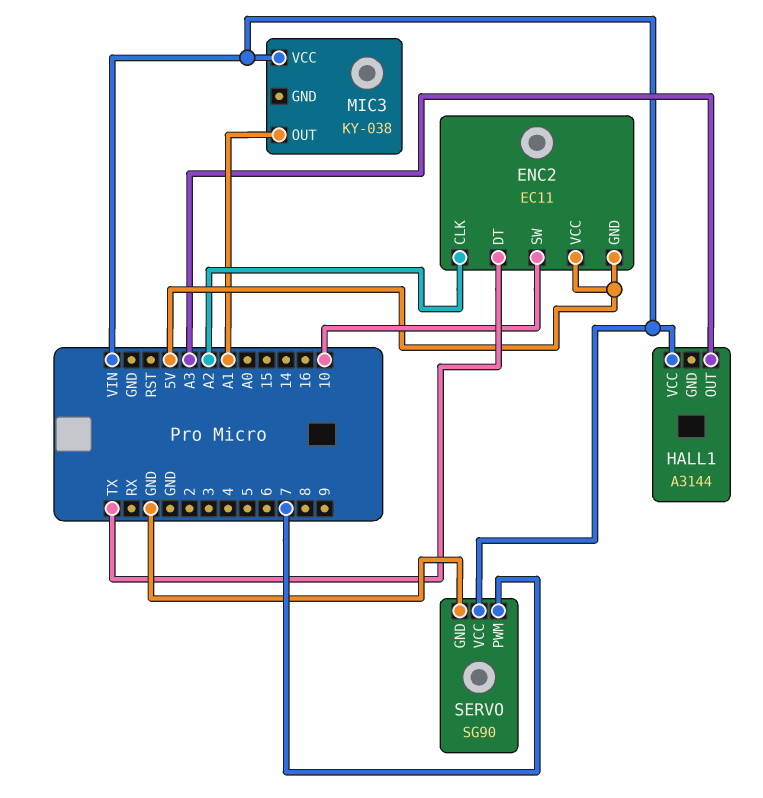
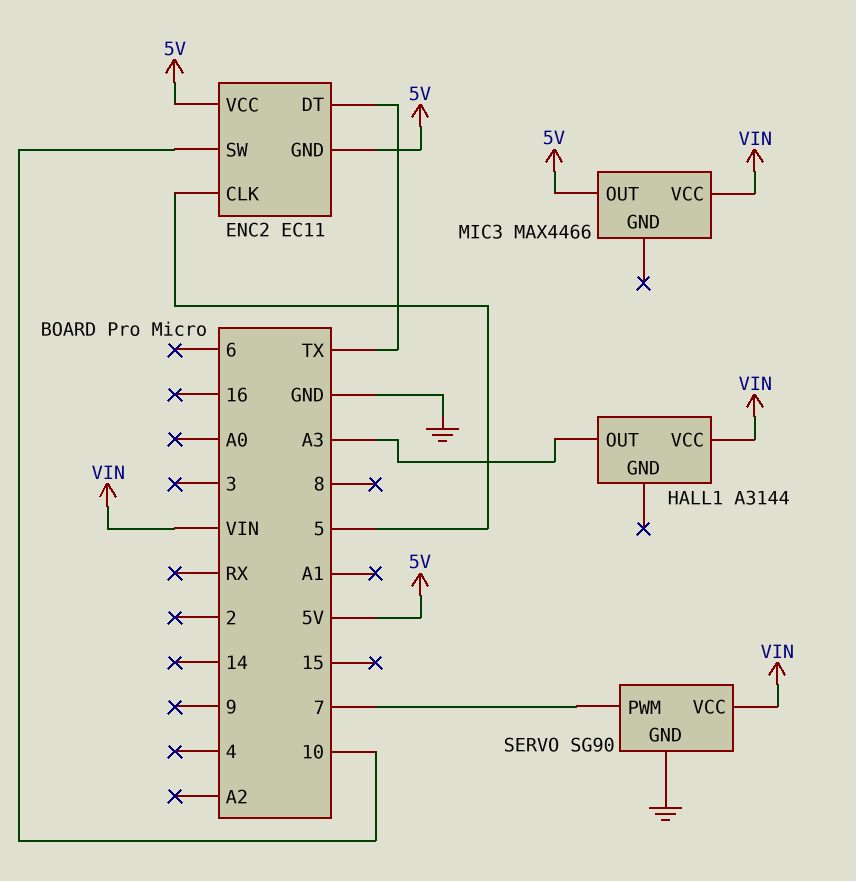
ENC2 pin CLK: A2 -> 5
MIC3: KY-038 -> MAX4466
MIC3 pin OUT: A1 -> 5V

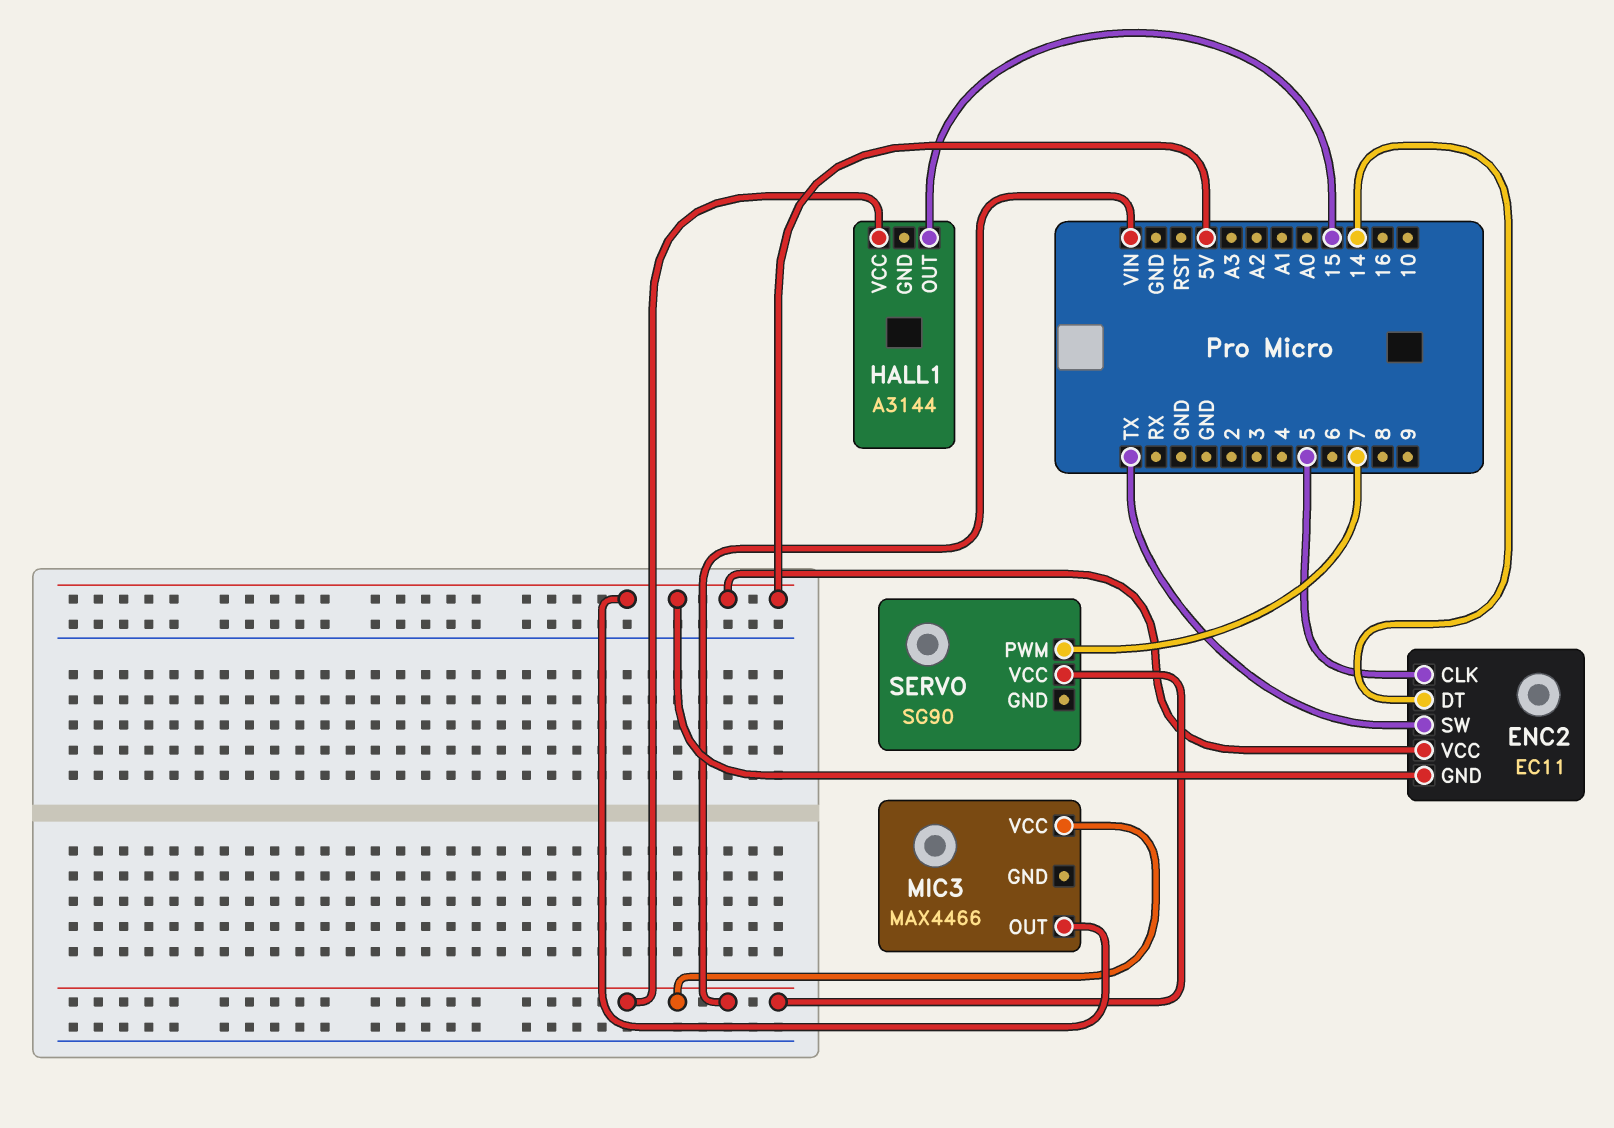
ENC2 pin DT: TX -> 14
ENC2 pin SW: 10 -> TX
HALL1 pin OUT: A3 -> 15
SERVO pin GND: GND -> none

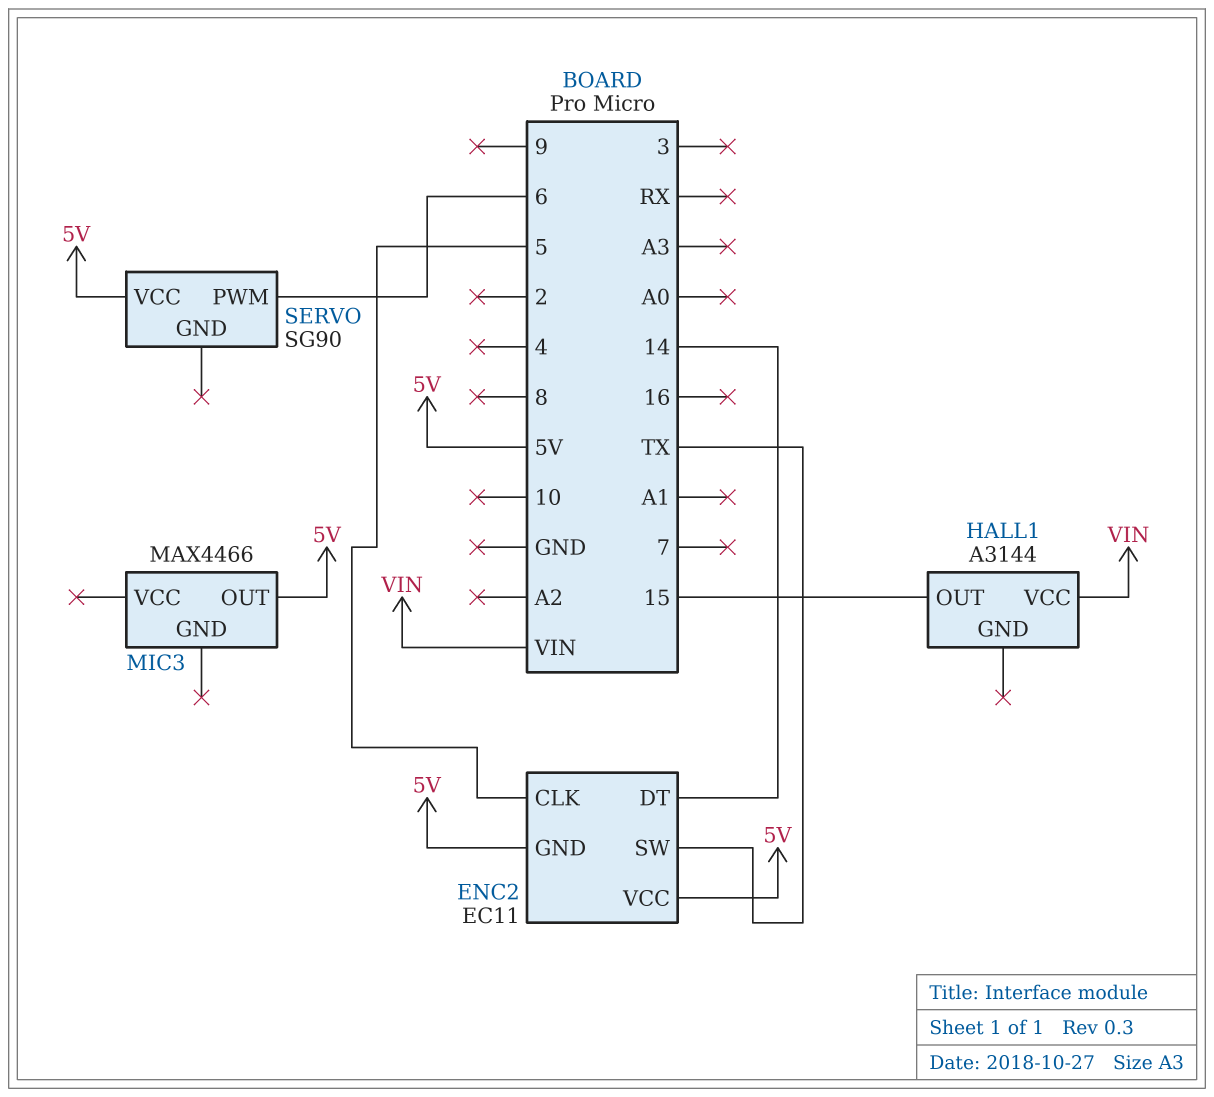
MIC3 pin VCC: VIN -> none
SERVO pin PWM: 7 -> 6
SERVO pin VCC: VIN -> 5V

